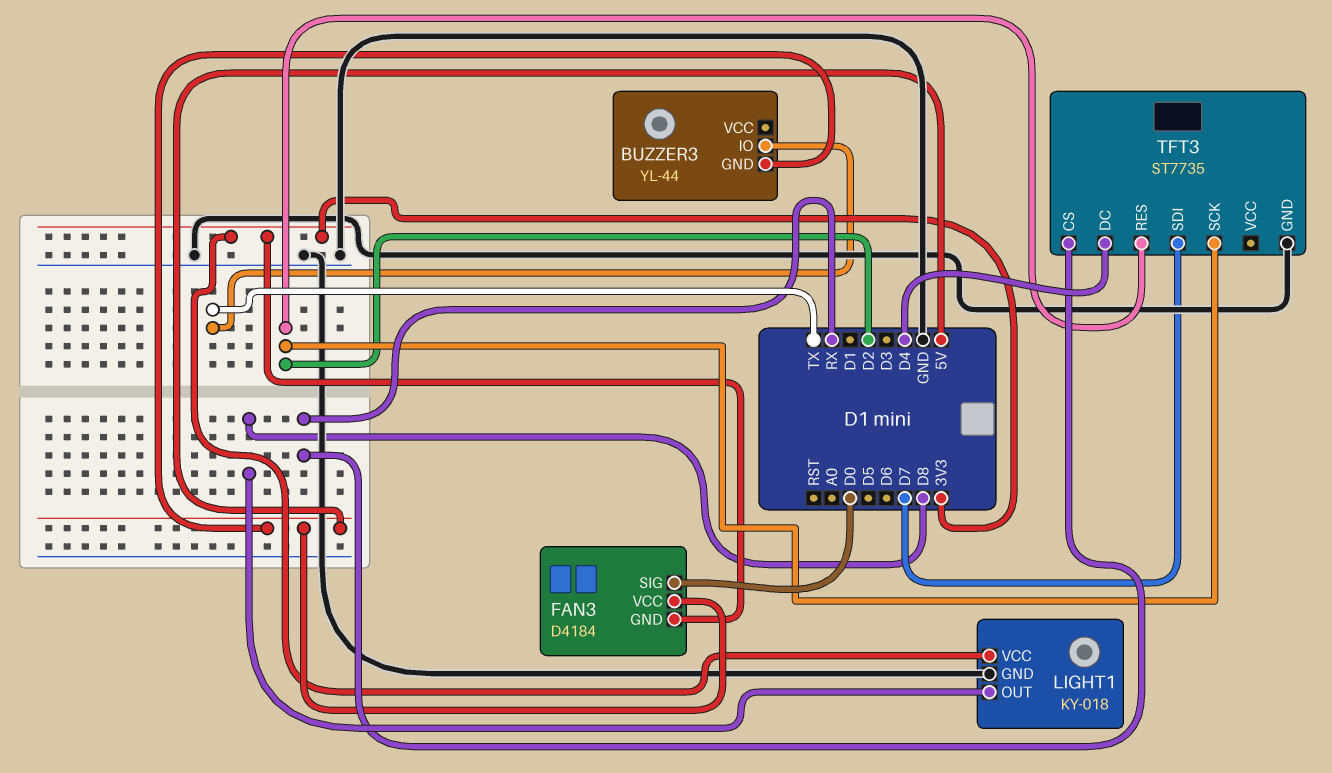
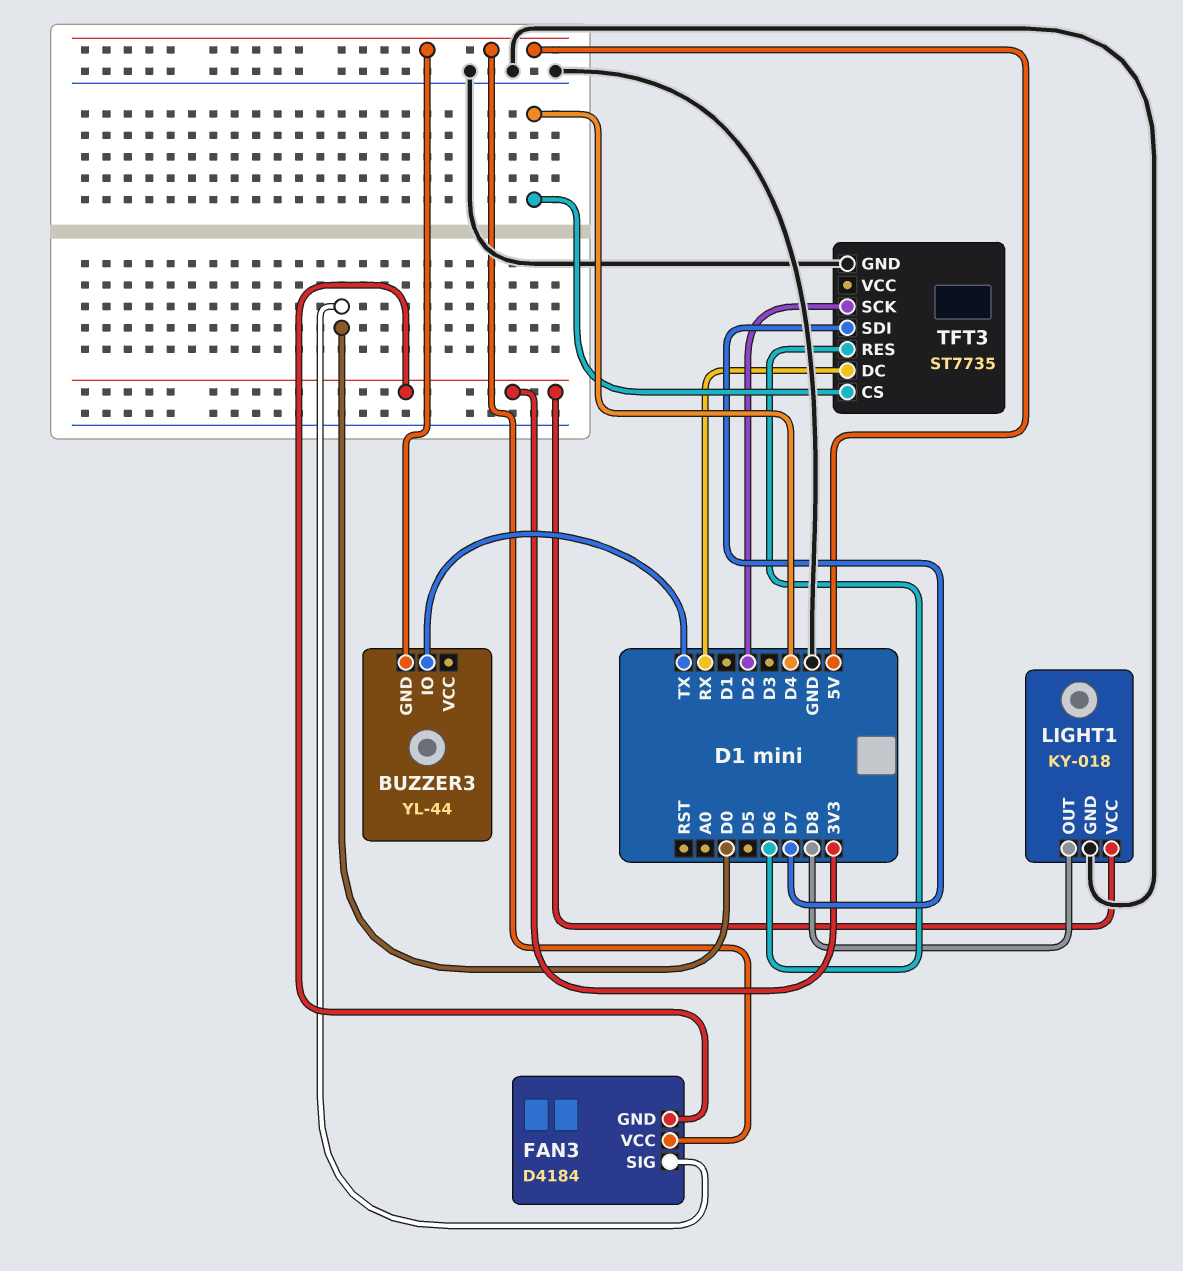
TFT3 pin CS: RX -> D4
TFT3 pin DC: D4 -> RX
TFT3 pin RES: D2 -> D6

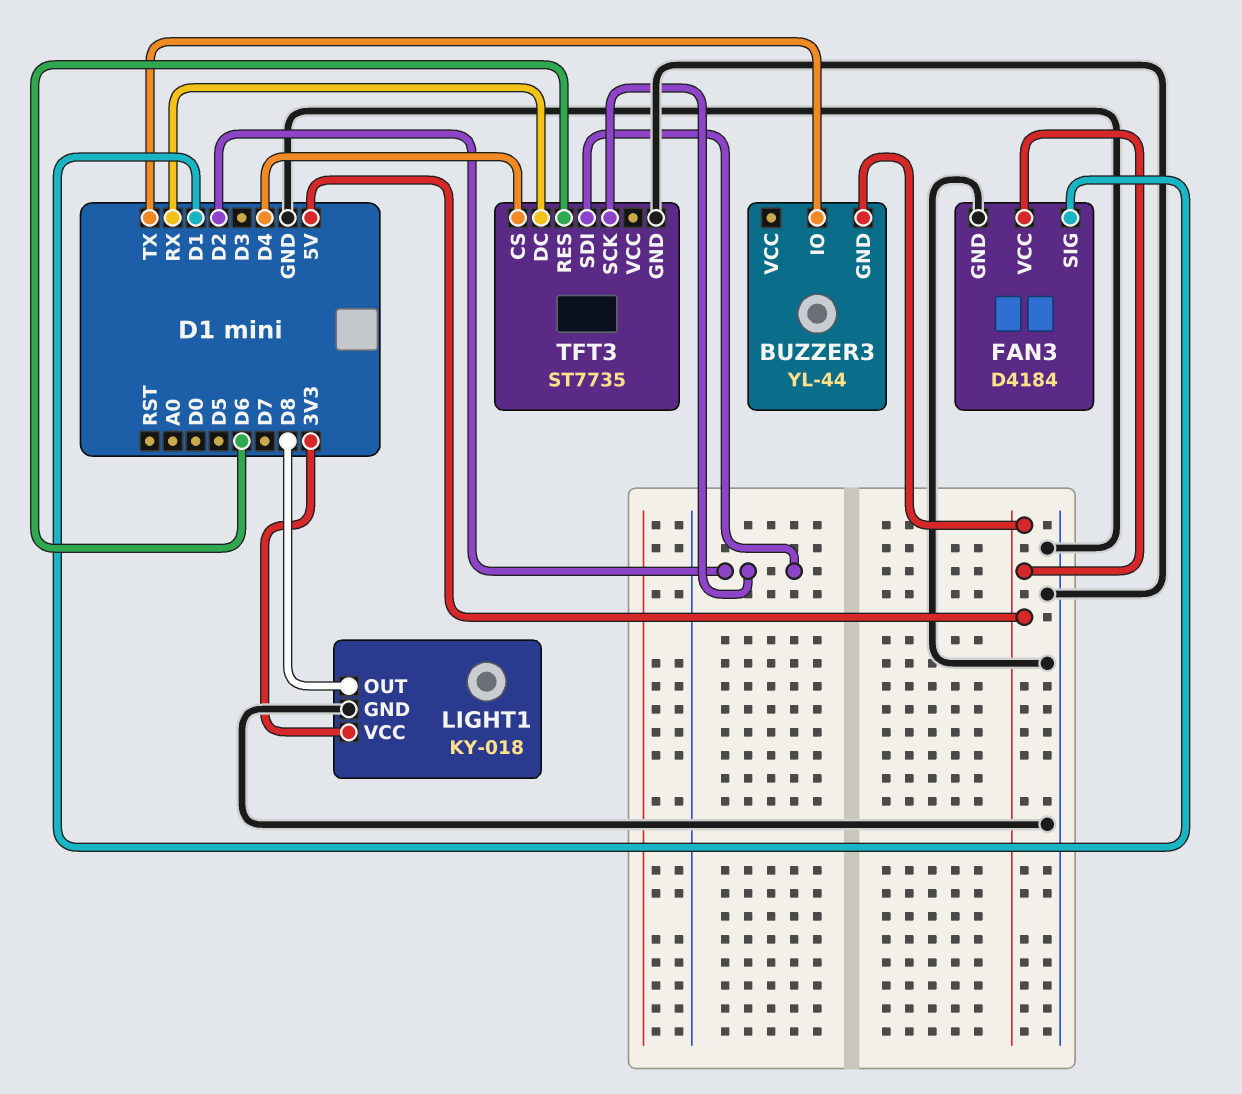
FAN3 pin GND: 3V3 -> GND
FAN3 pin SIG: D0 -> D1
TFT3 pin SDI: D7 -> D2

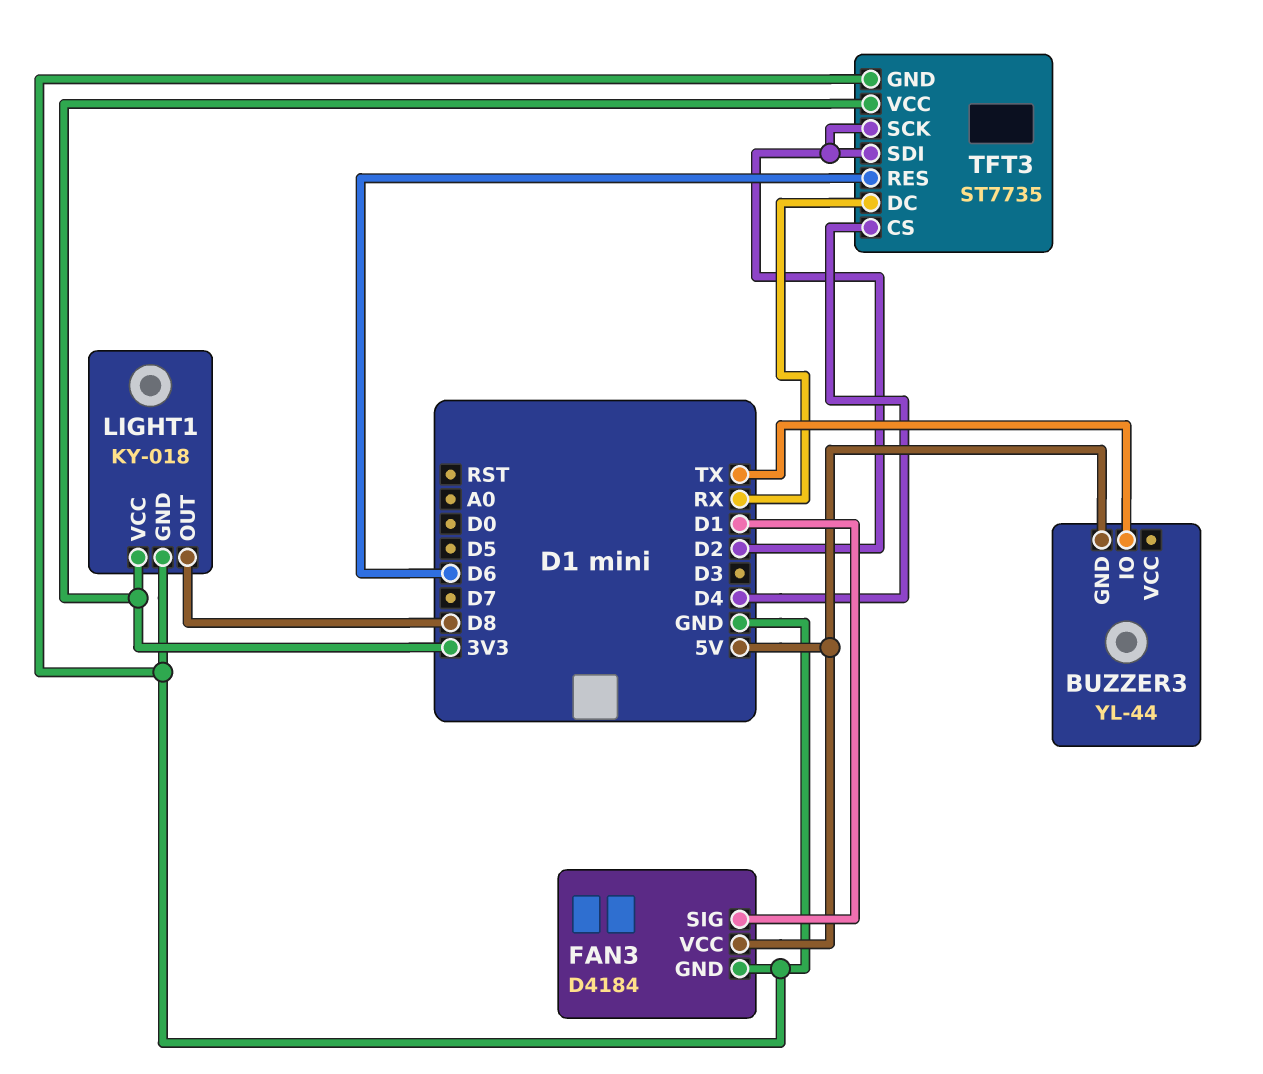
TFT3 pin VCC: none -> 3V3

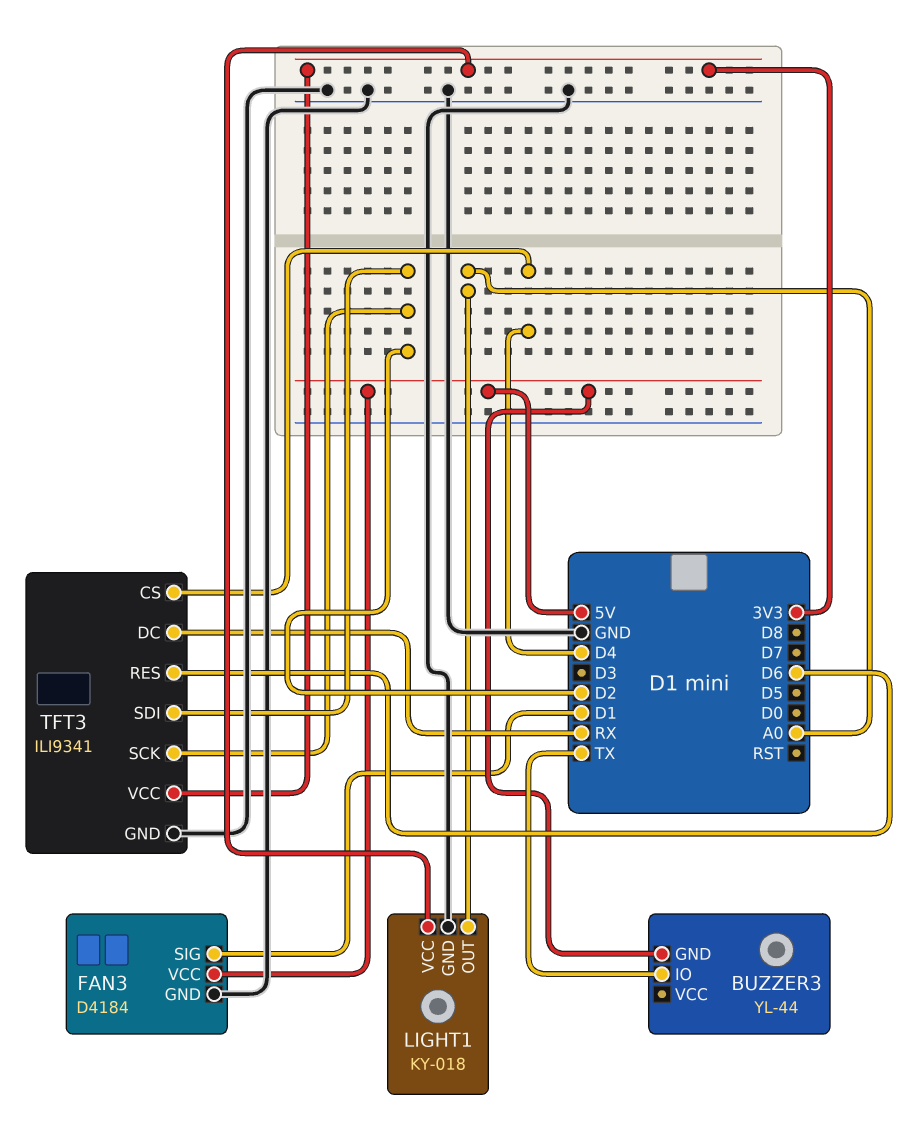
LIGHT1 pin OUT: D8 -> A0
TFT3: ST7735 -> ILI9341

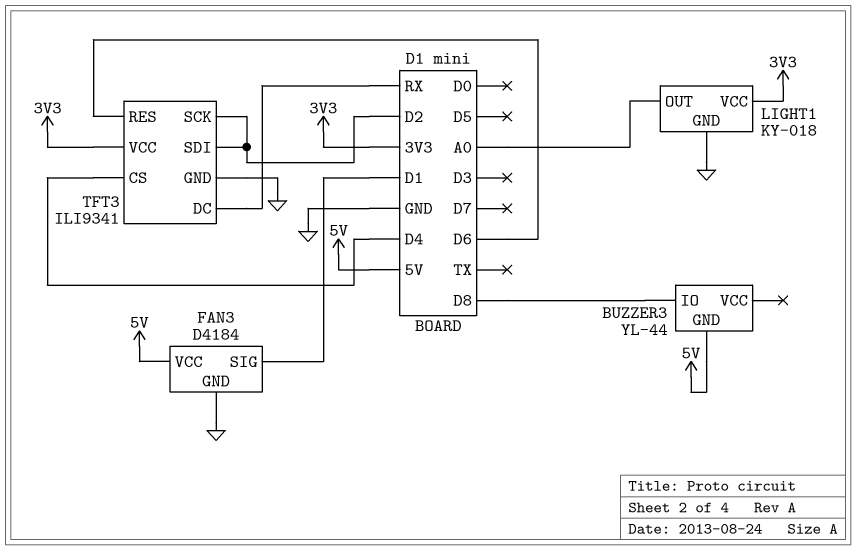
BUZZER3 pin IO: TX -> D8

